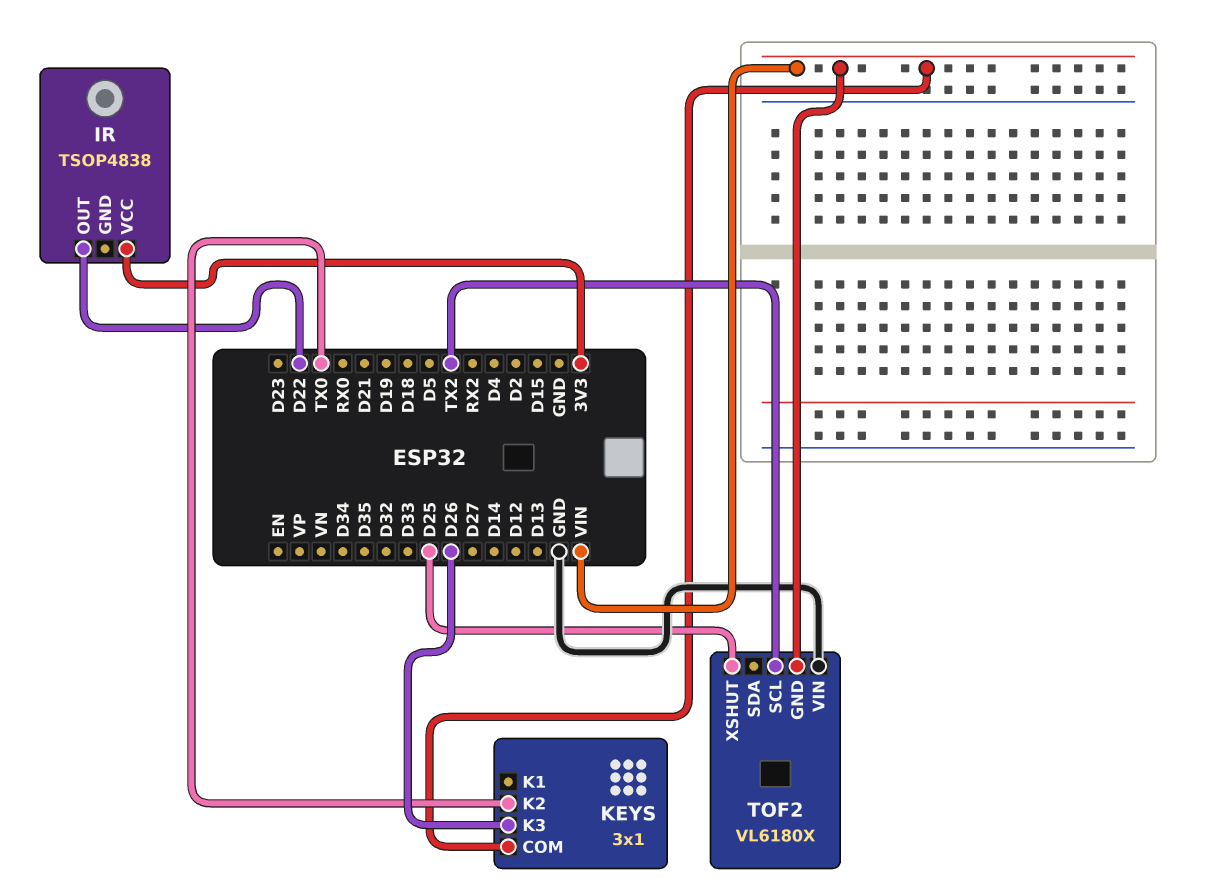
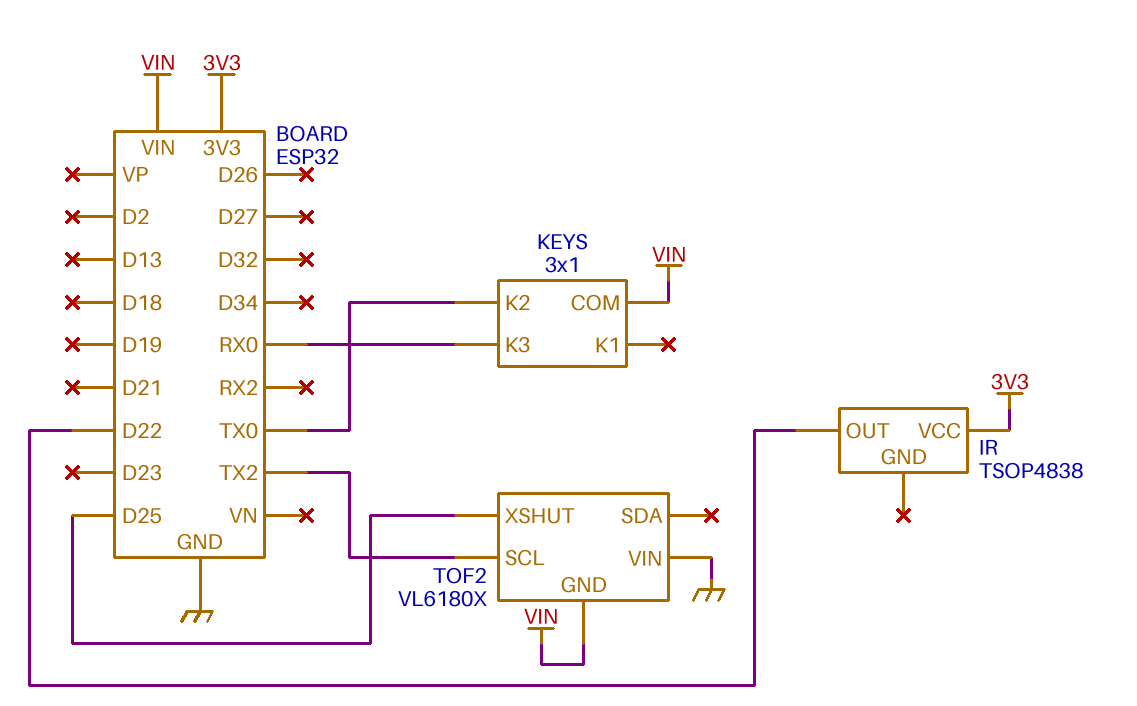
KEYS pin K3: D26 -> RX0

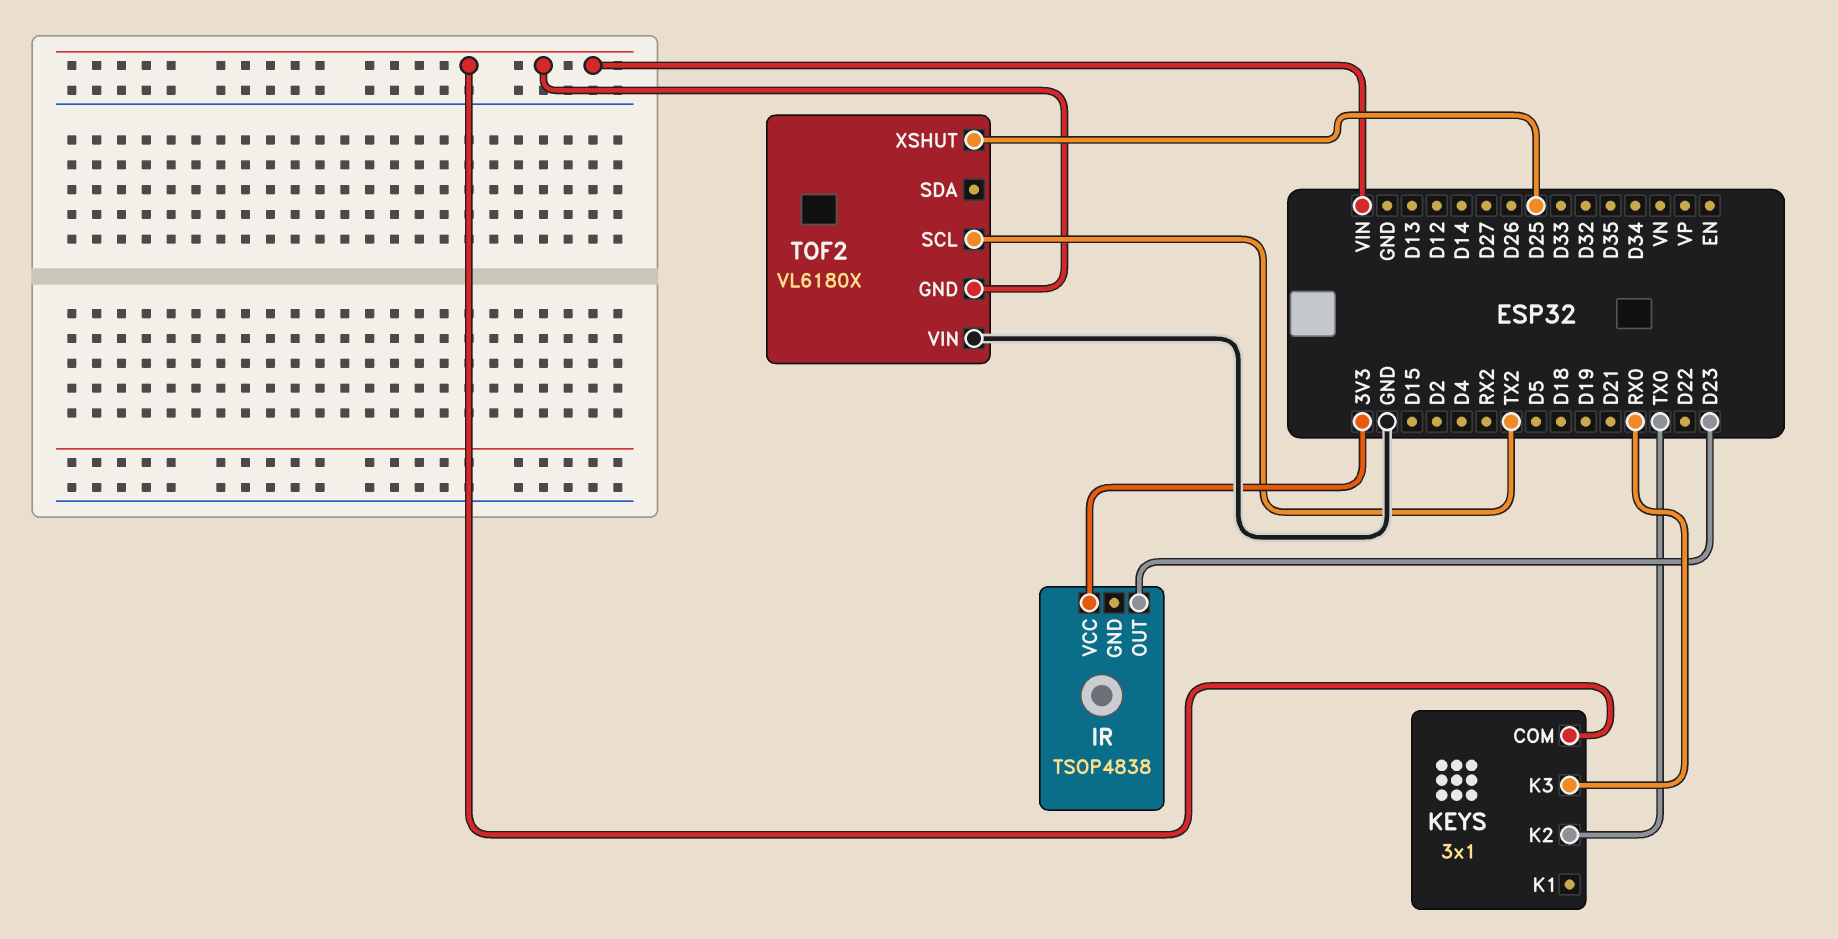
IR pin OUT: D22 -> D23

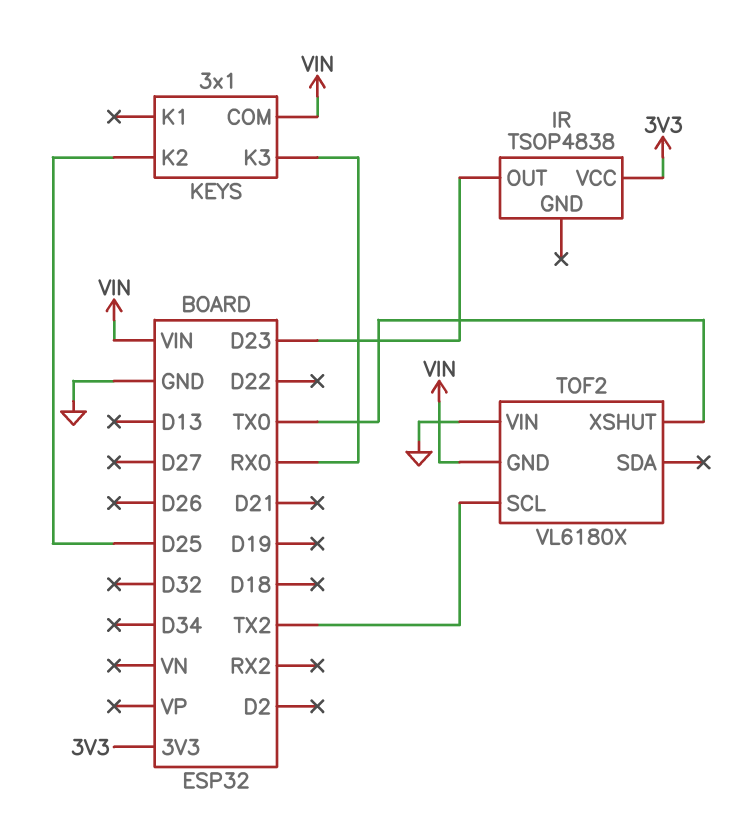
KEYS pin K2: TX0 -> D25
TOF2 pin XSHUT: D25 -> TX0

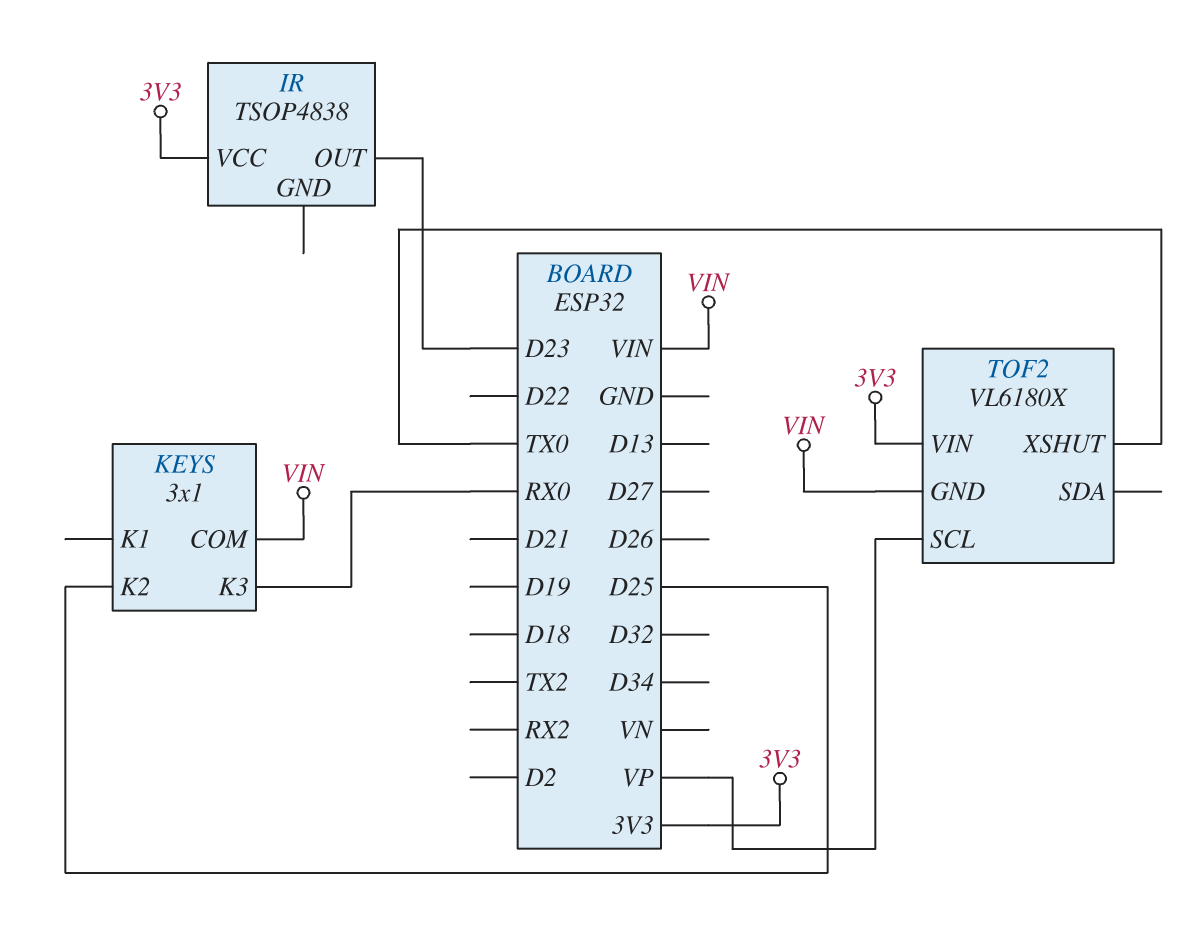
TOF2 pin SCL: TX2 -> VP
TOF2 pin VIN: GND -> 3V3

